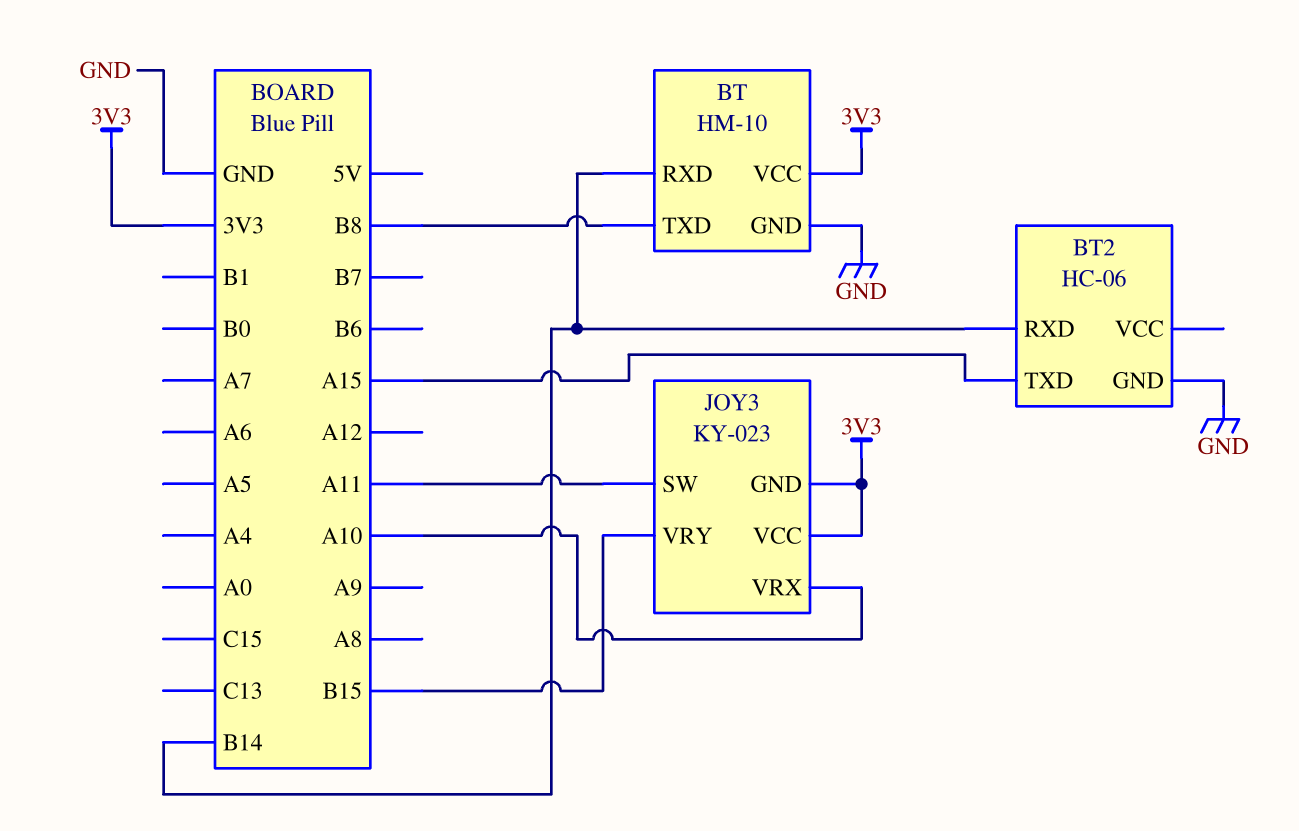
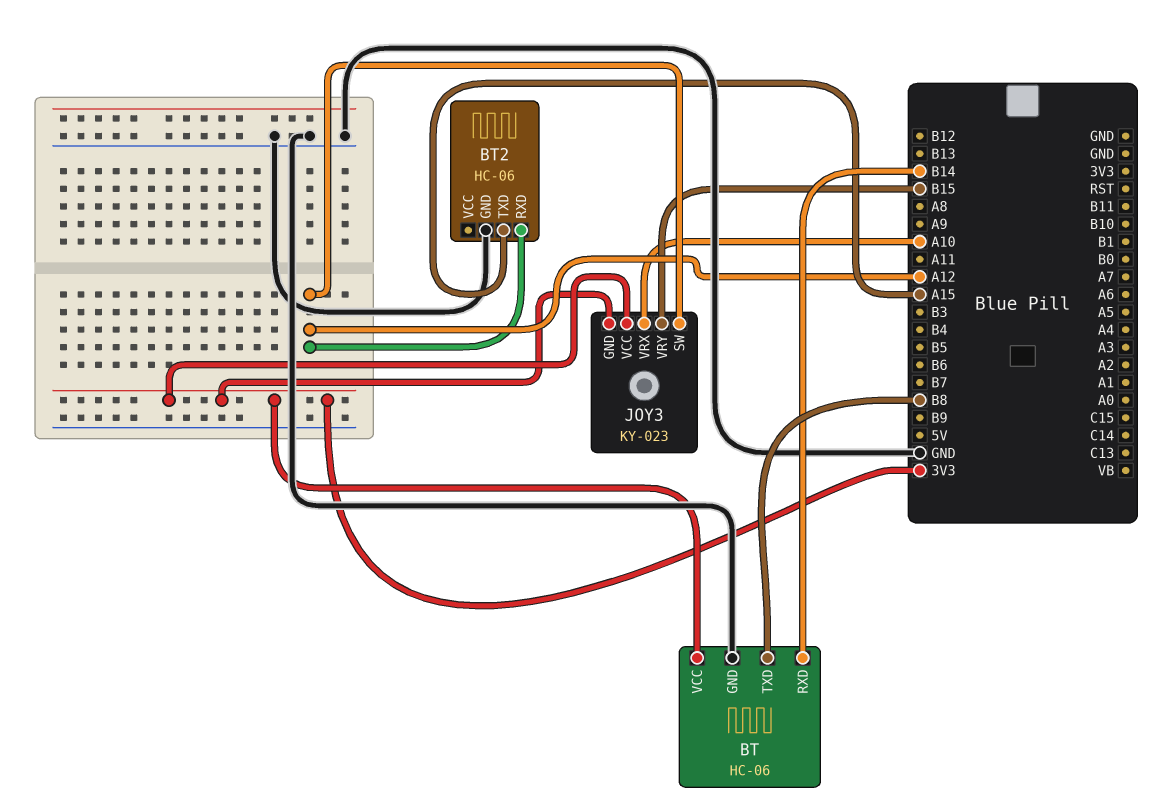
BT: HM-10 -> HC-06
BT2 pin RXD: B14 -> A12
JOY3 pin SW: A11 -> A12

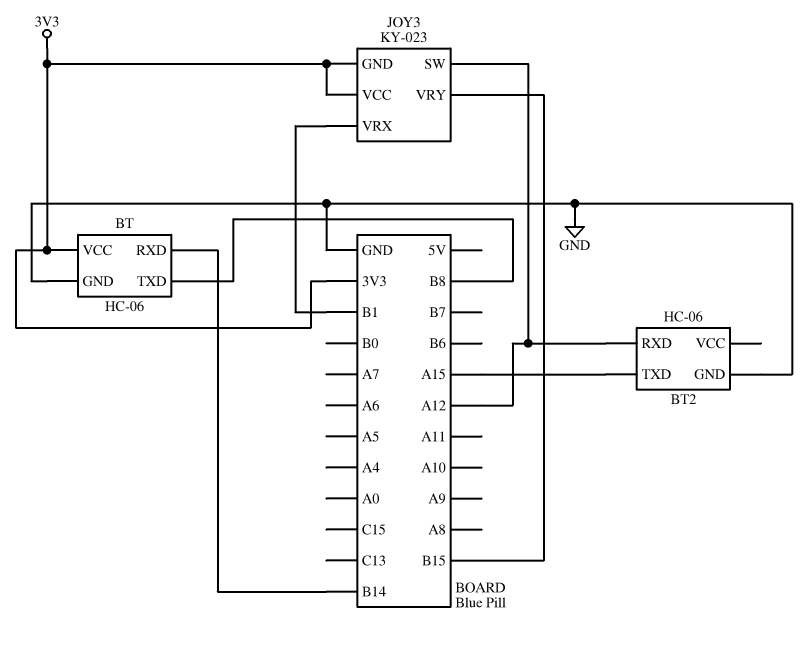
JOY3 pin VRX: A10 -> B1

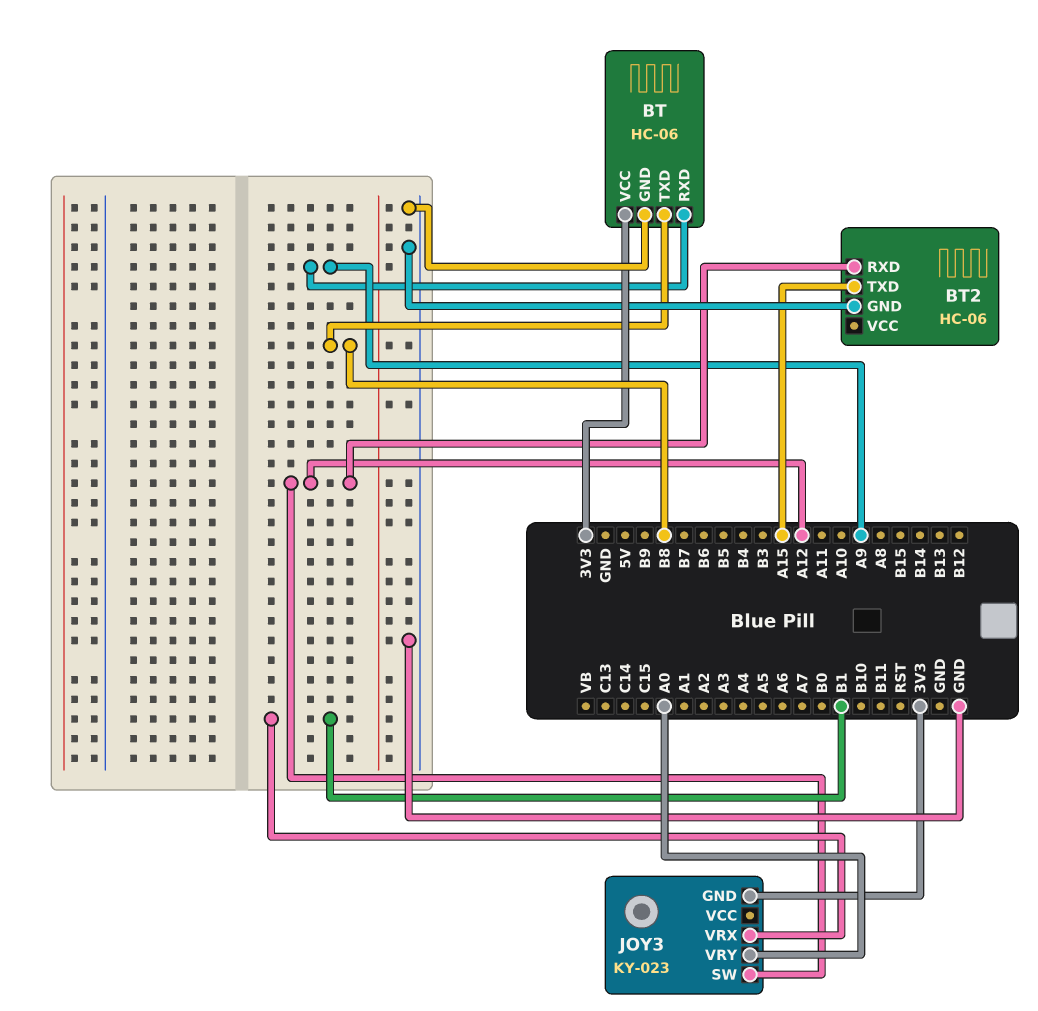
BT pin RXD: B14 -> A9
JOY3 pin VCC: 3V3 -> none
JOY3 pin VRY: B15 -> A0

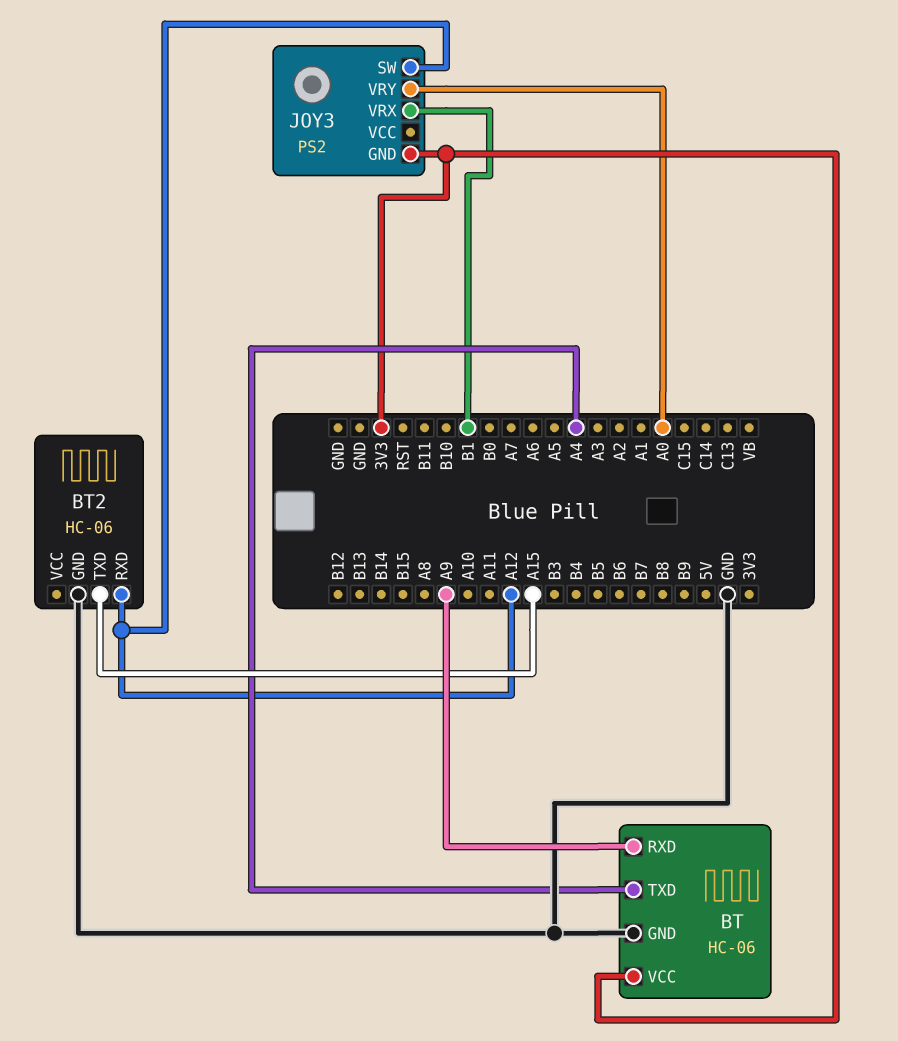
BT pin TXD: B8 -> A4
JOY3: KY-023 -> PS2

